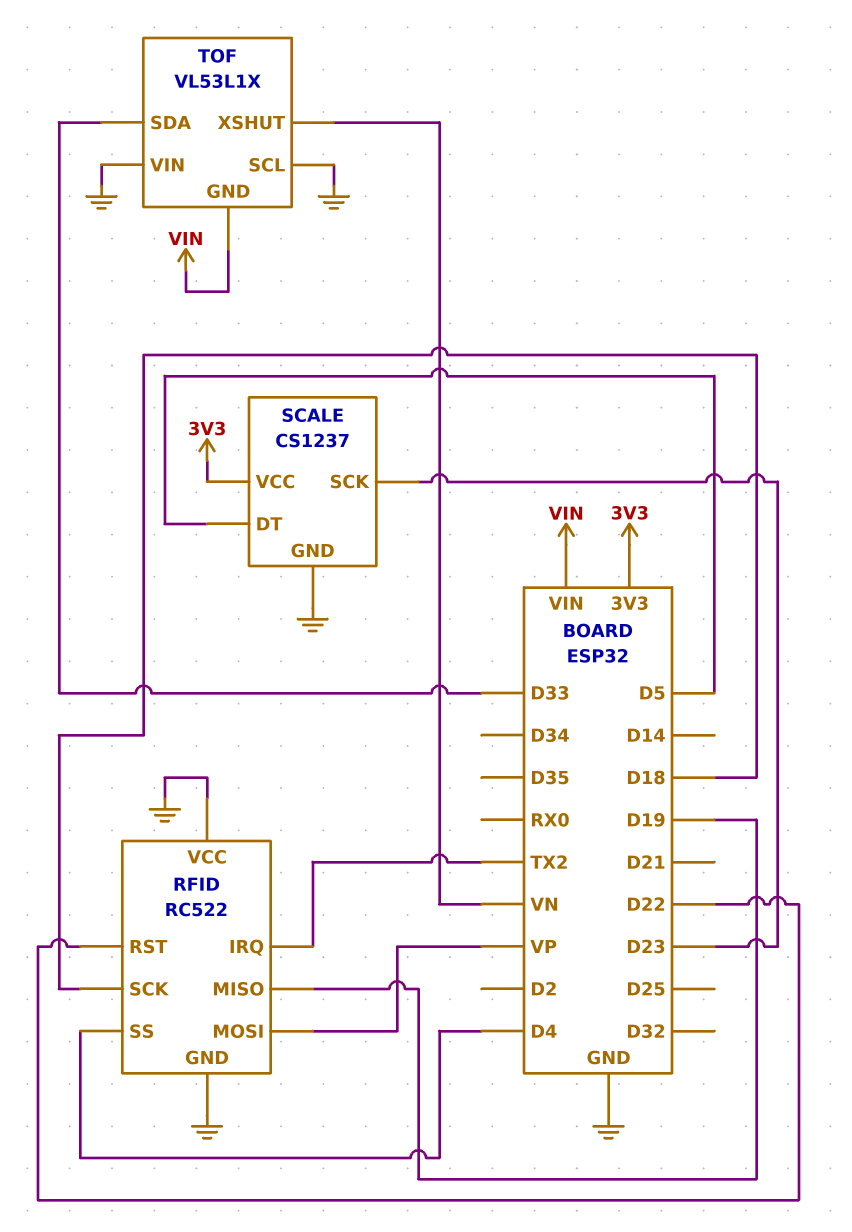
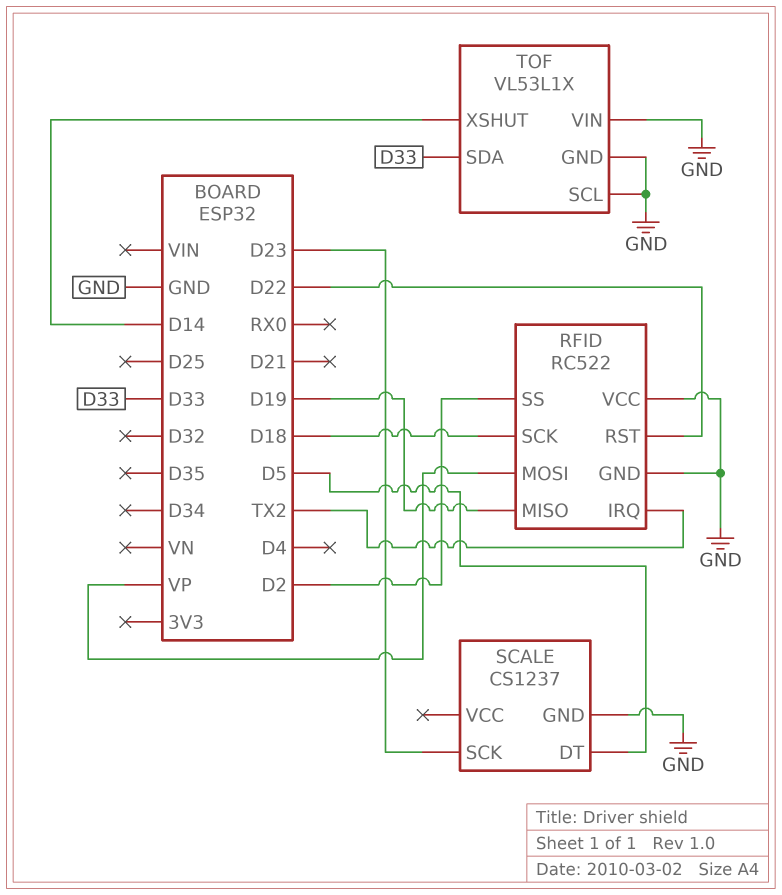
RFID pin SS: D4 -> D2
SCALE pin VCC: 3V3 -> none
TOF pin GND: VIN -> GND
TOF pin XSHUT: VN -> D14

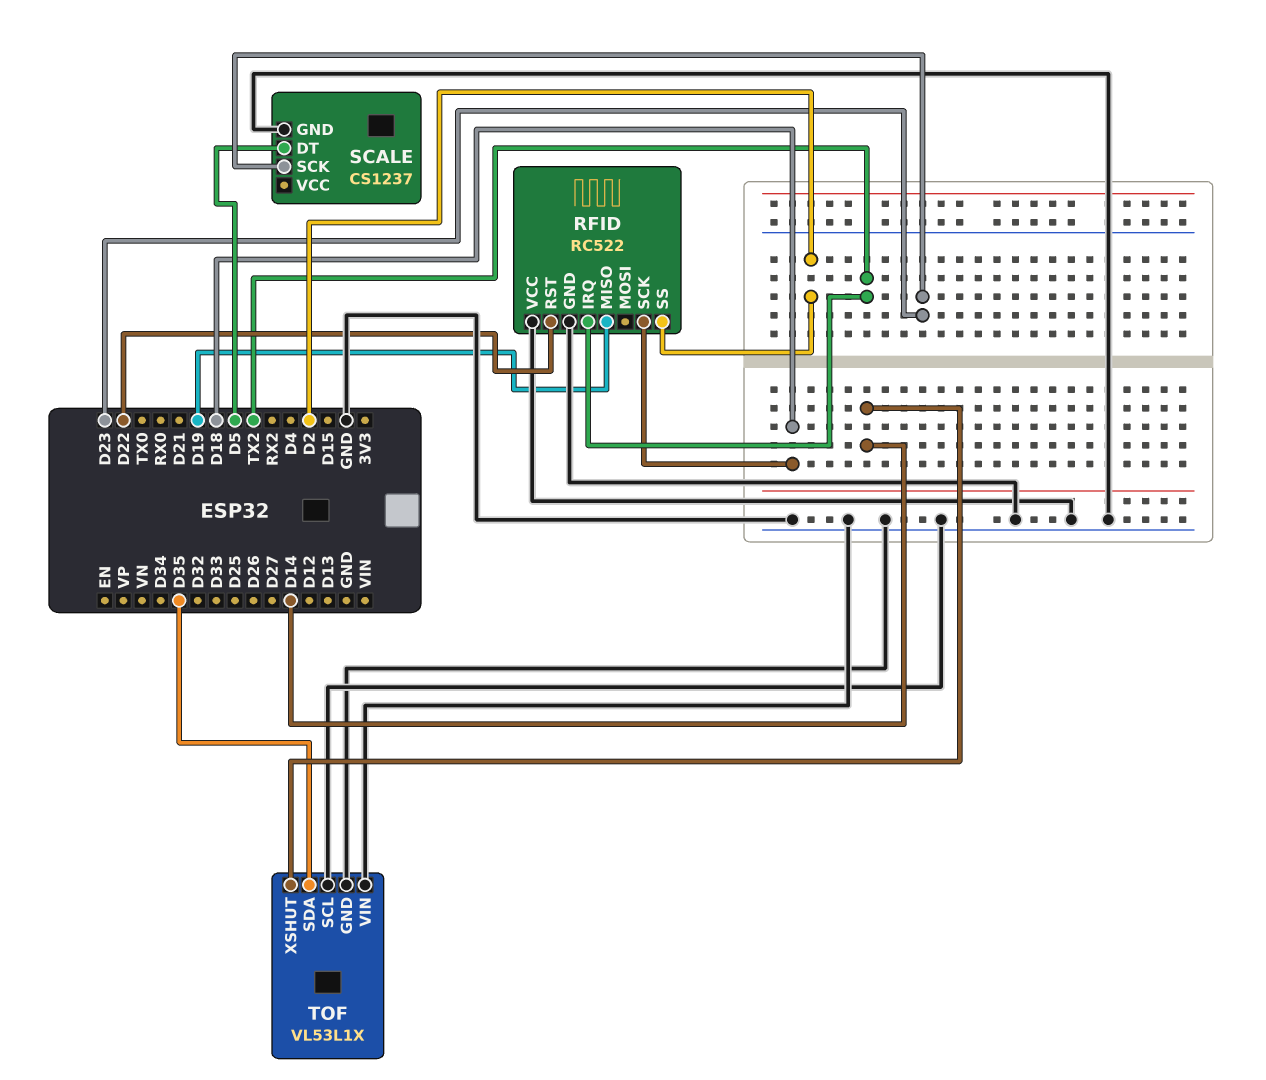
RFID pin MOSI: VP -> none
TOF pin SDA: D33 -> D35

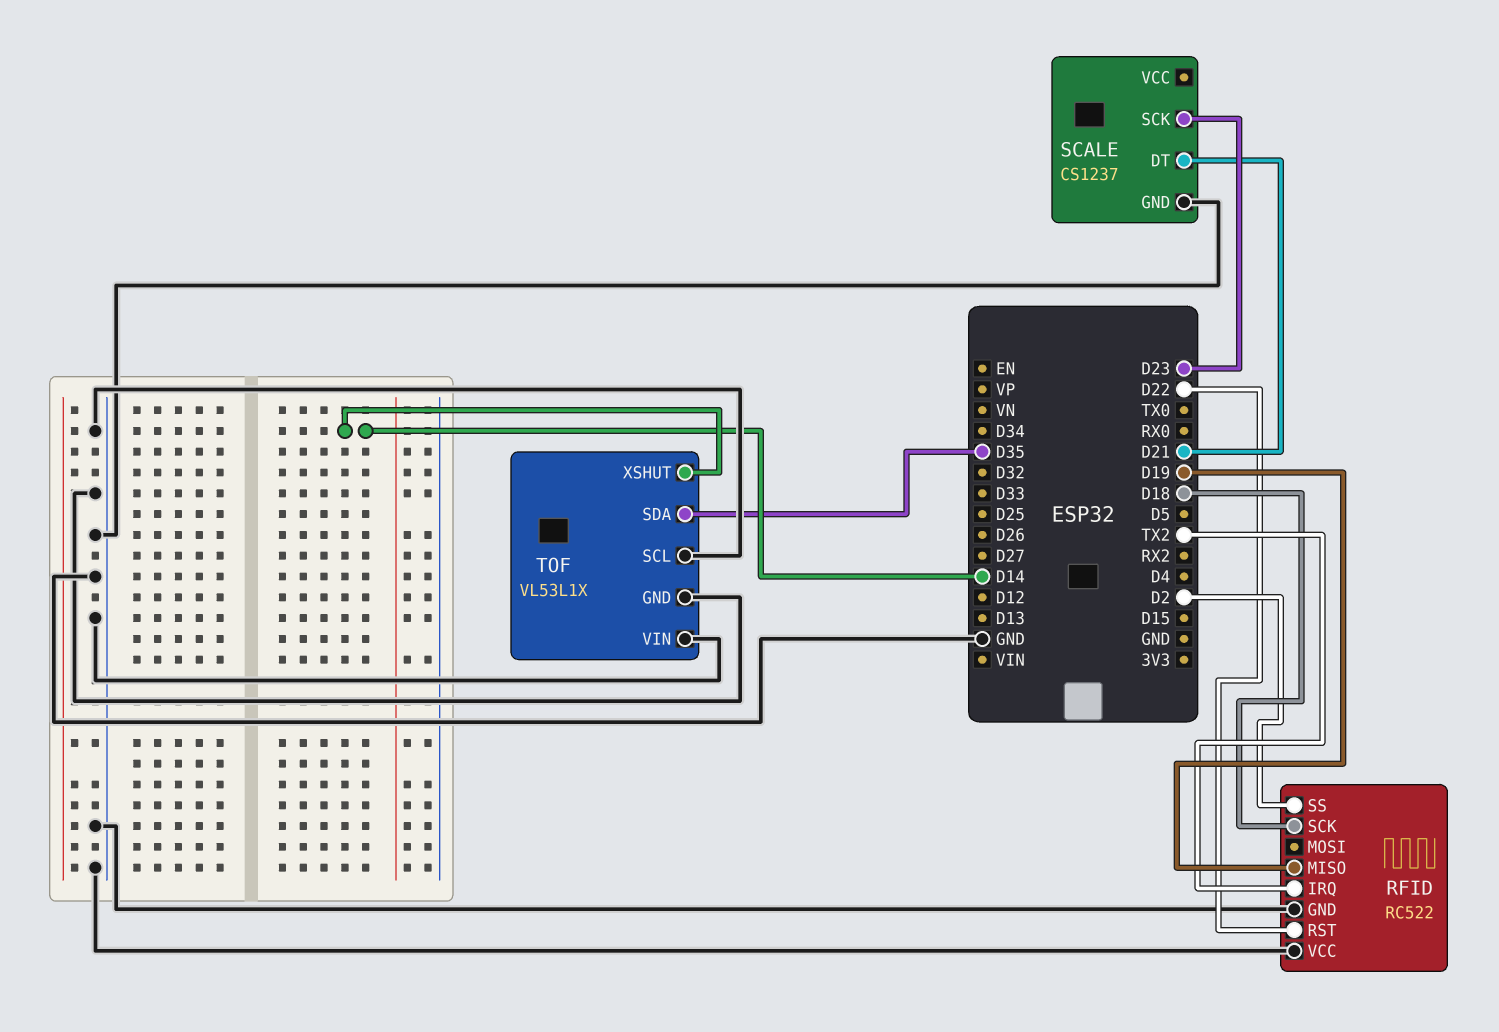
SCALE pin DT: D5 -> D21

